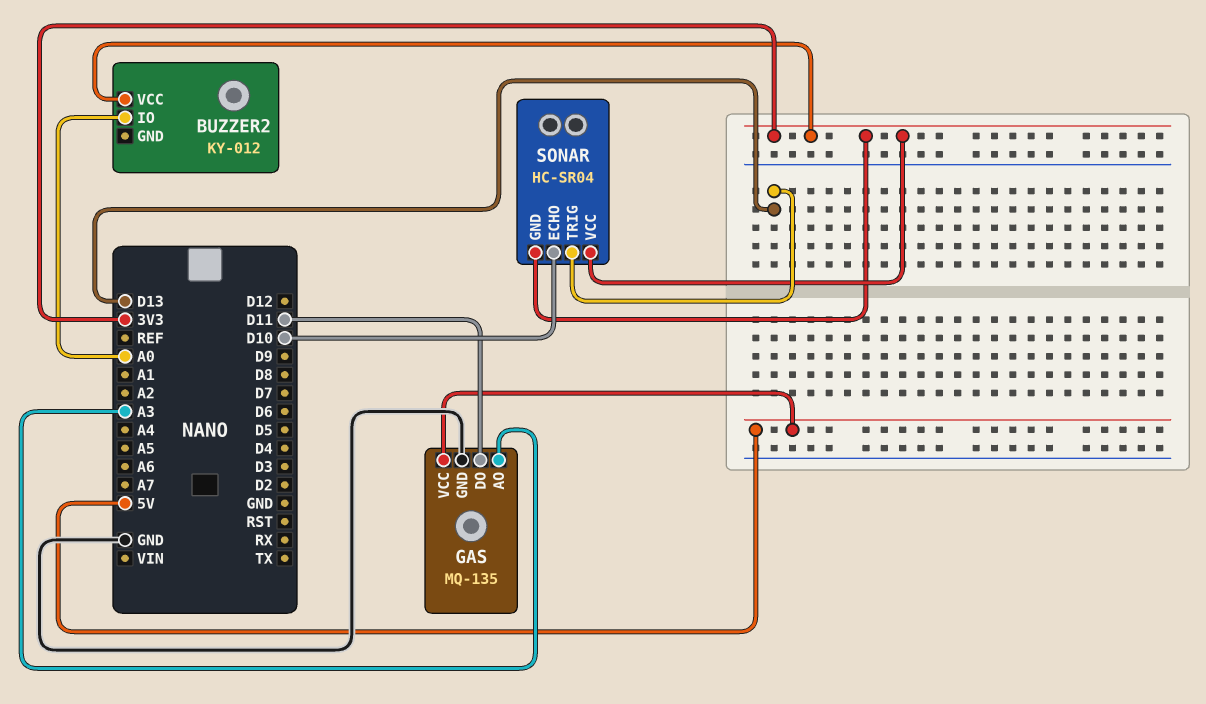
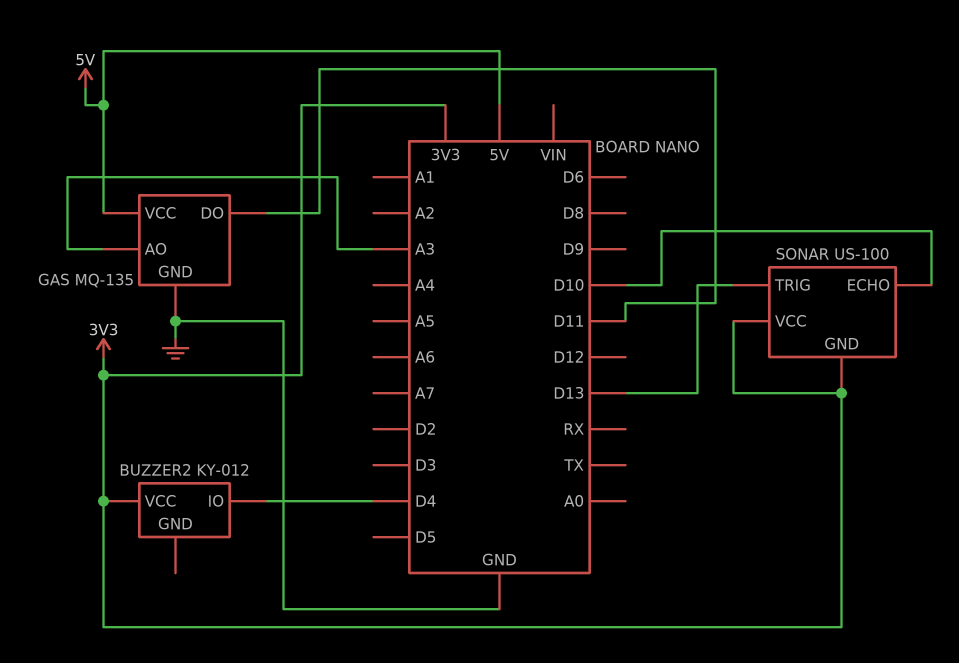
BUZZER2 pin IO: A0 -> D4
SONAR: HC-SR04 -> US-100

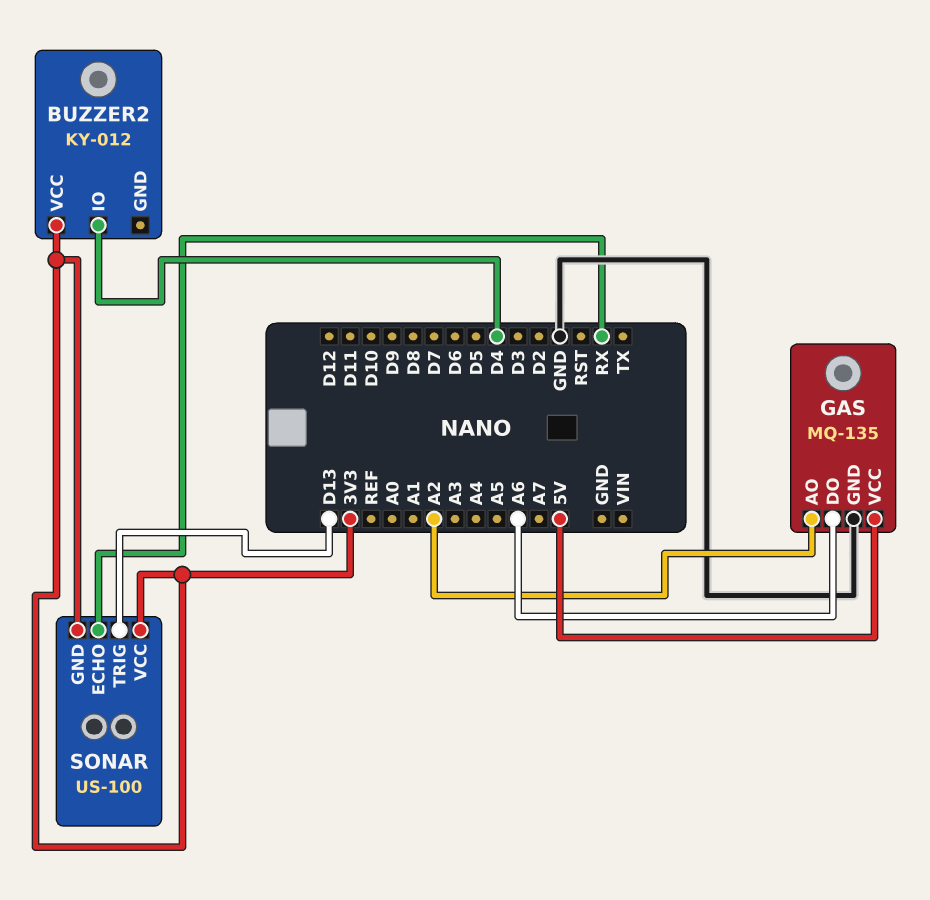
GAS pin AO: A3 -> A2
GAS pin DO: D11 -> A6
SONAR pin ECHO: D10 -> RX

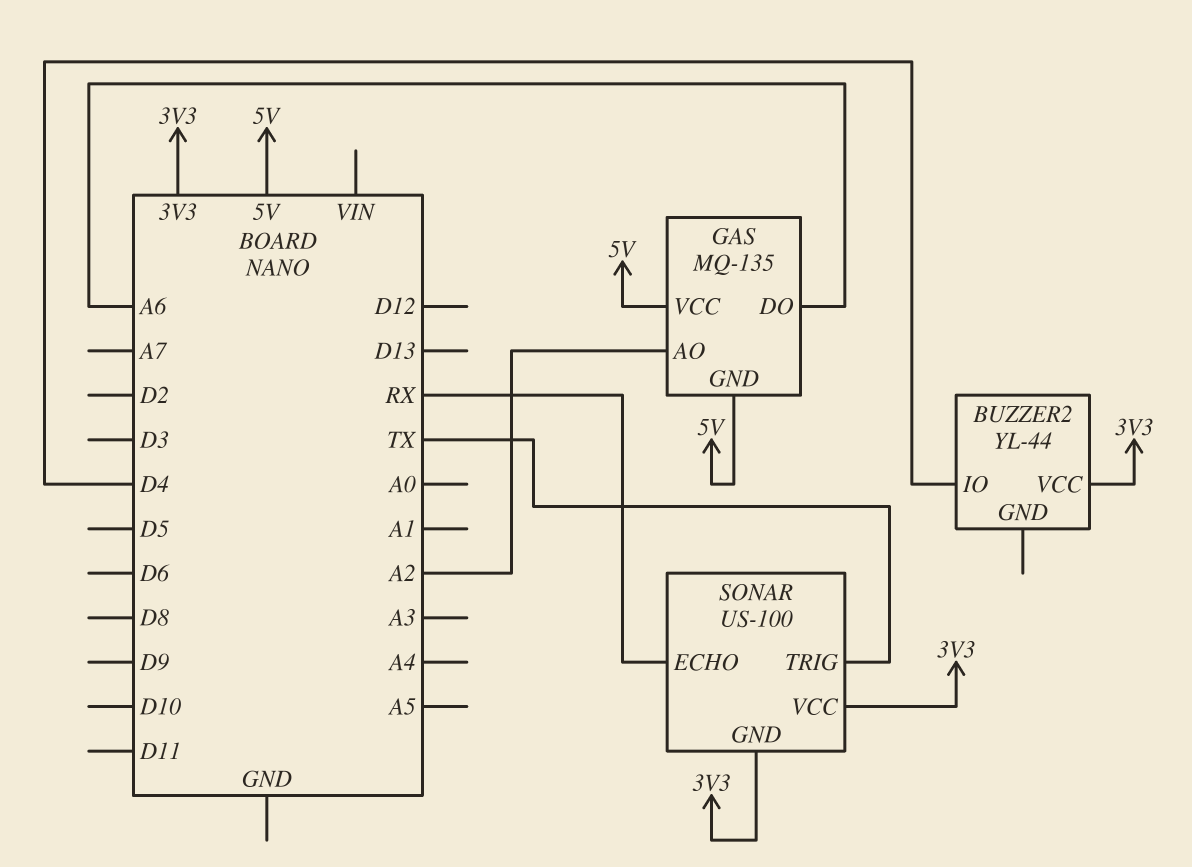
BUZZER2: KY-012 -> YL-44
GAS pin GND: GND -> 5V
SONAR pin TRIG: D13 -> TX

